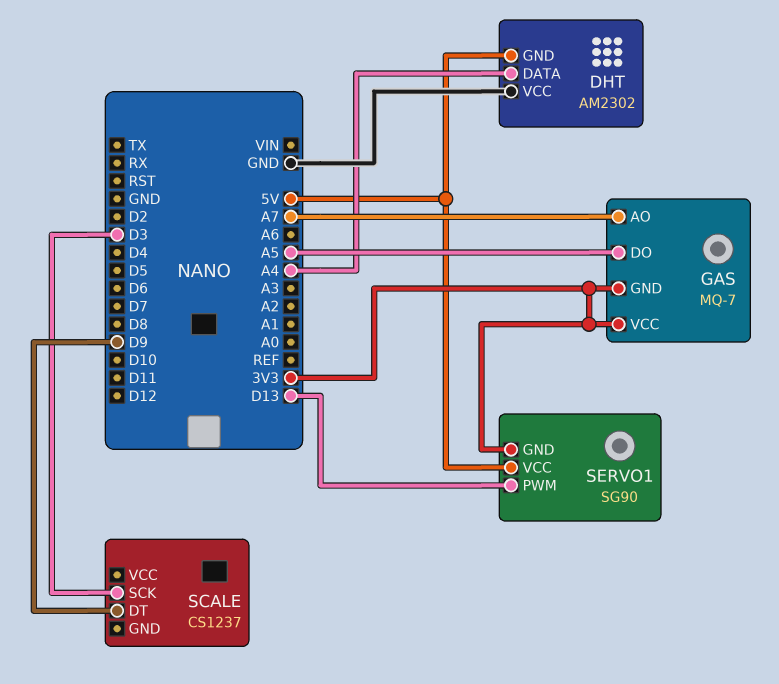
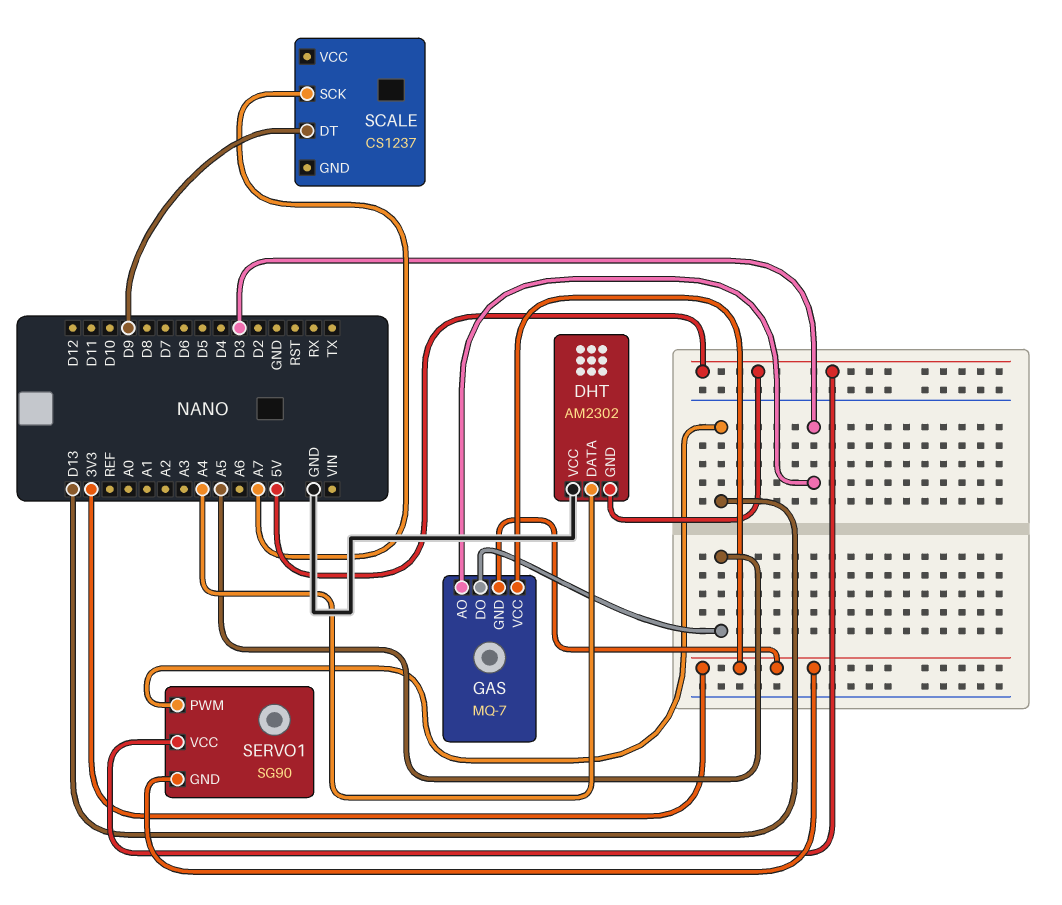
GAS pin AO: A7 -> D3
SCALE pin SCK: D3 -> A7

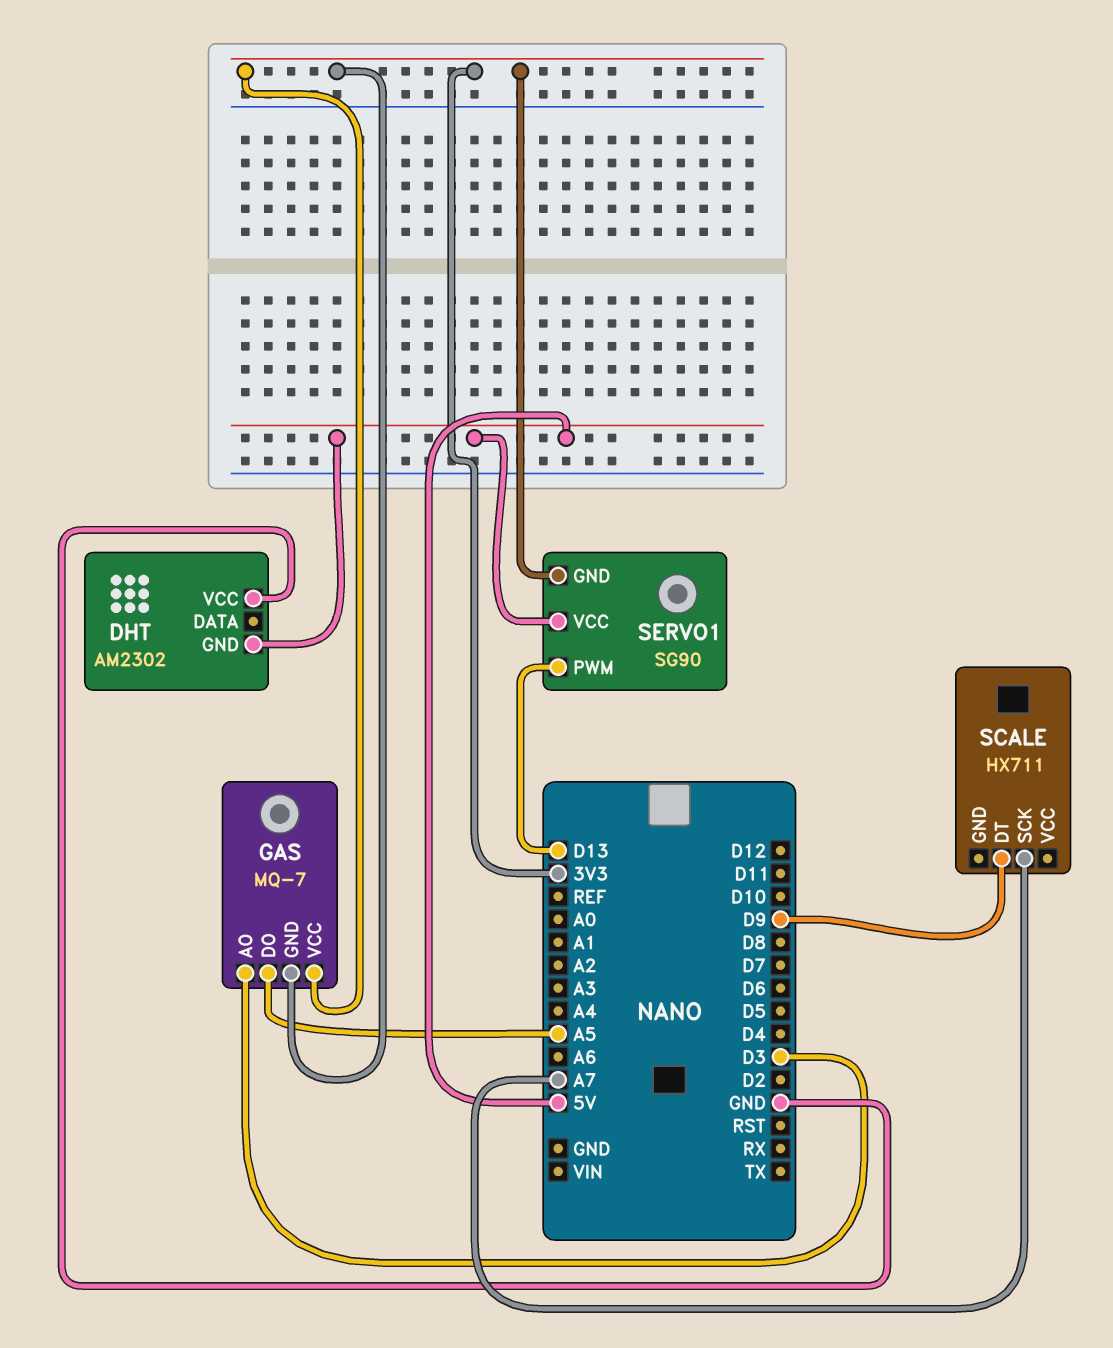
DHT pin DATA: A4 -> none
SCALE: CS1237 -> HX711

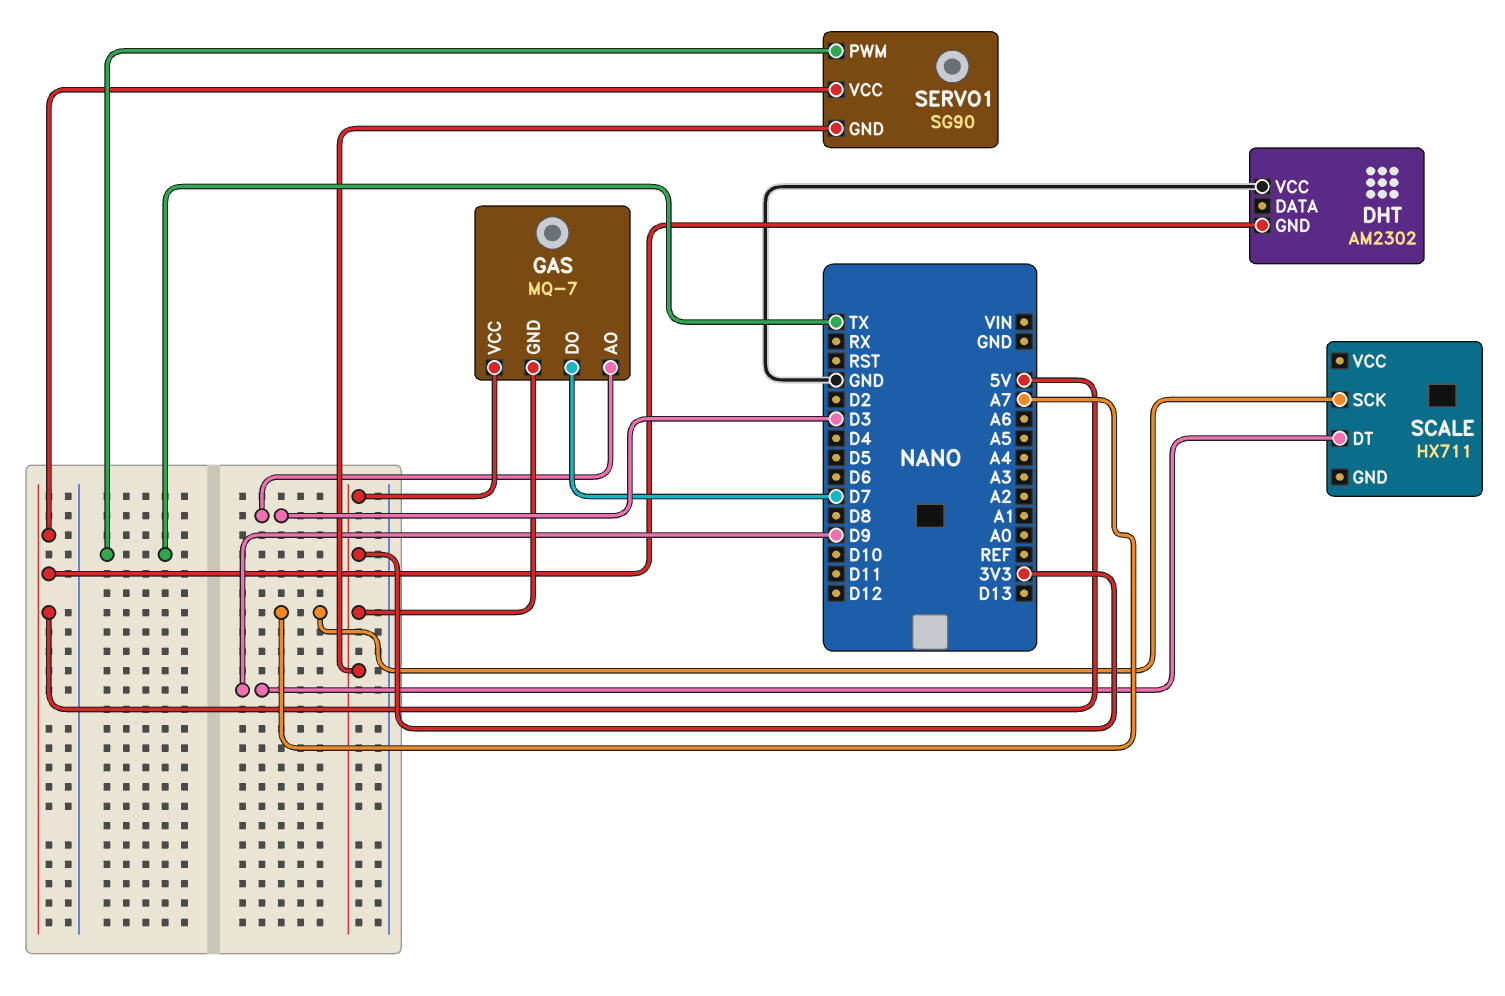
GAS pin DO: A5 -> D7
SERVO1 pin PWM: D13 -> TX

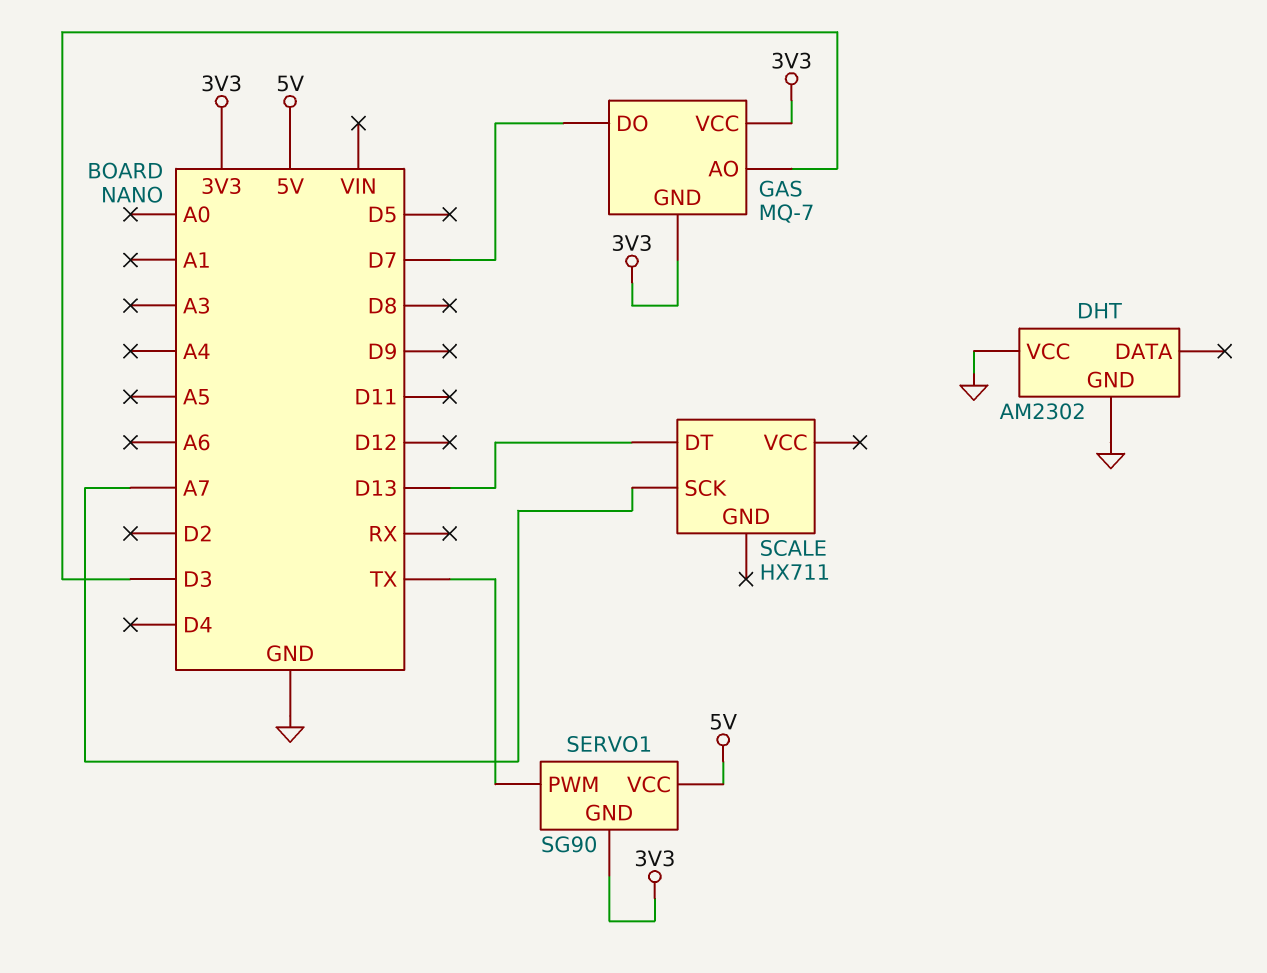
DHT pin GND: 5V -> GND
SCALE pin DT: D9 -> D13

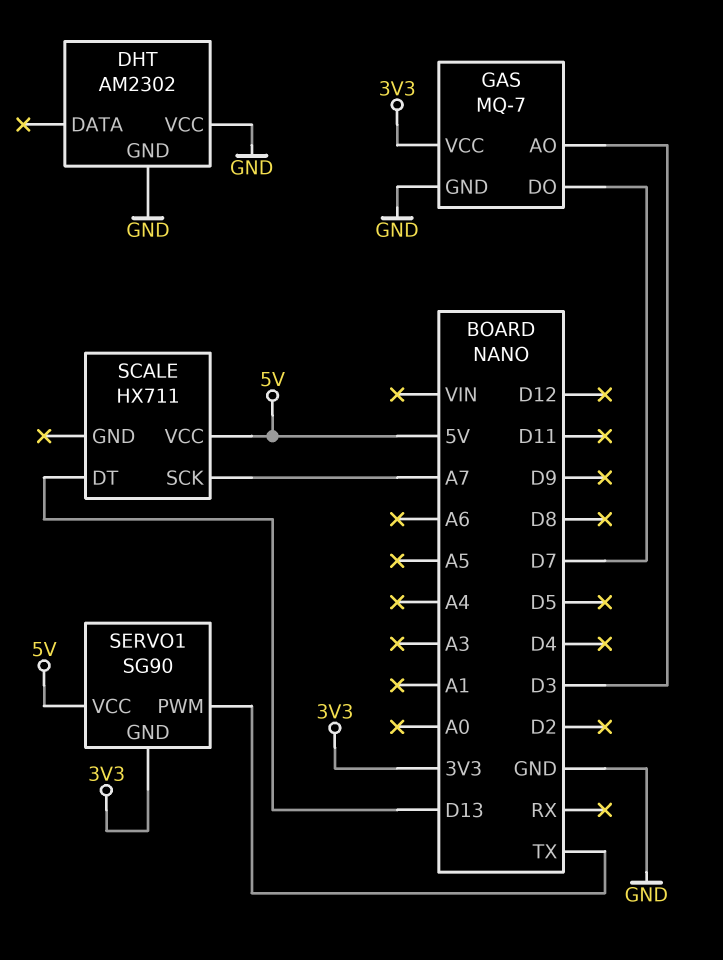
GAS pin GND: 3V3 -> GND
SCALE pin VCC: none -> 5V

